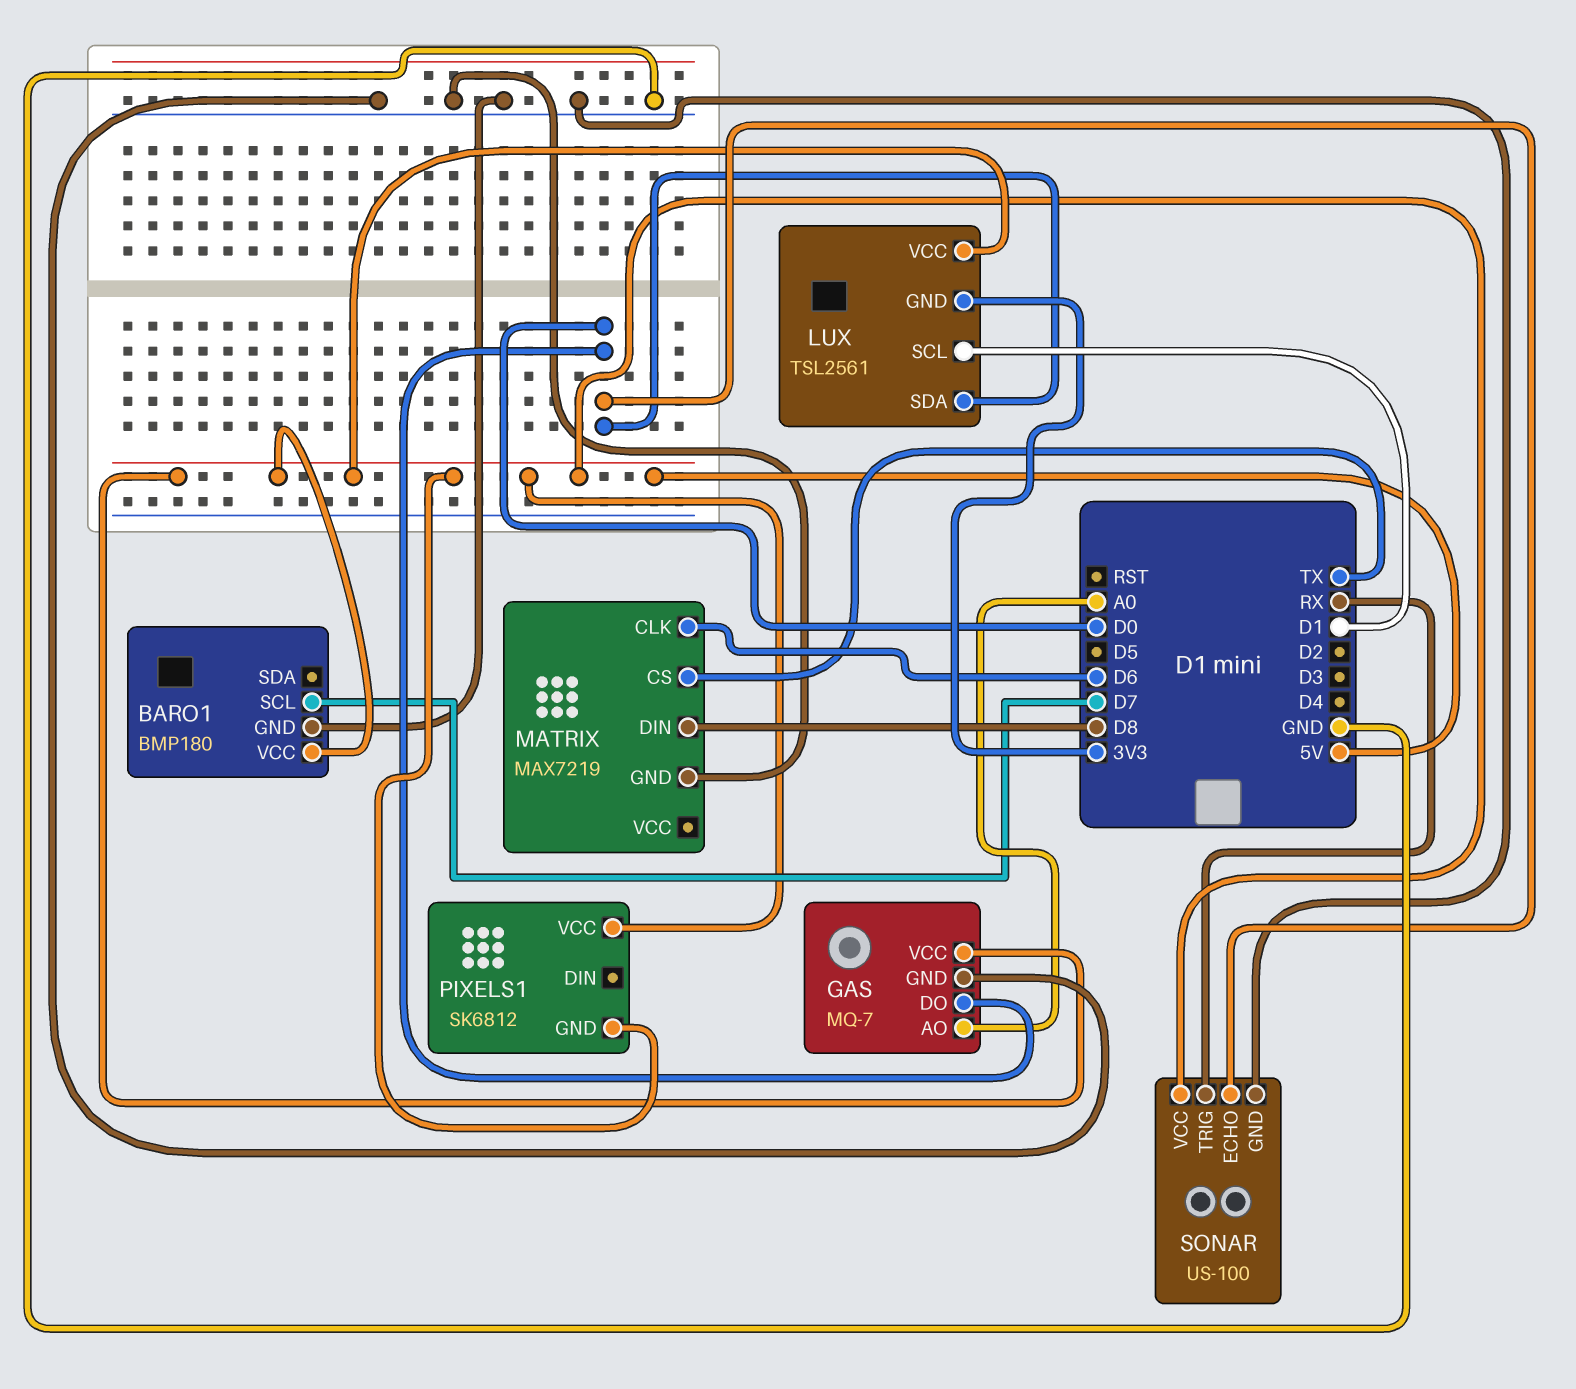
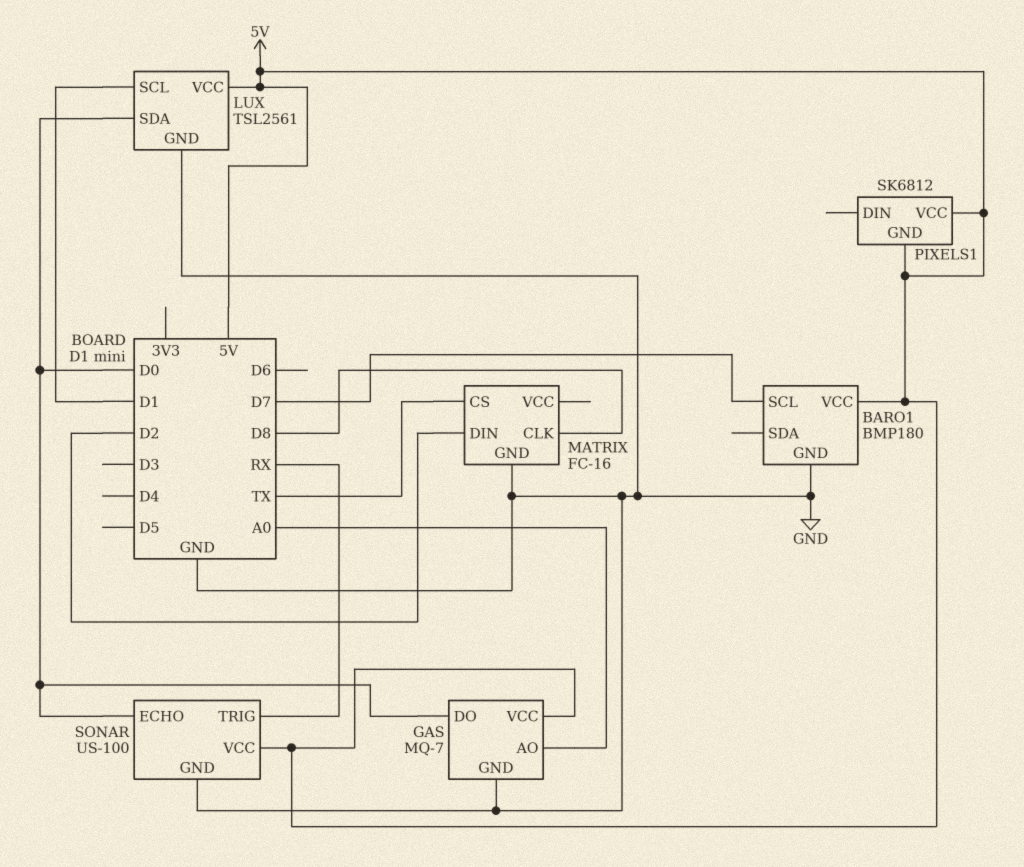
LUX pin GND: 3V3 -> GND
MATRIX: MAX7219 -> FC-16
MATRIX pin CLK: D6 -> D8
MATRIX pin DIN: D8 -> D2

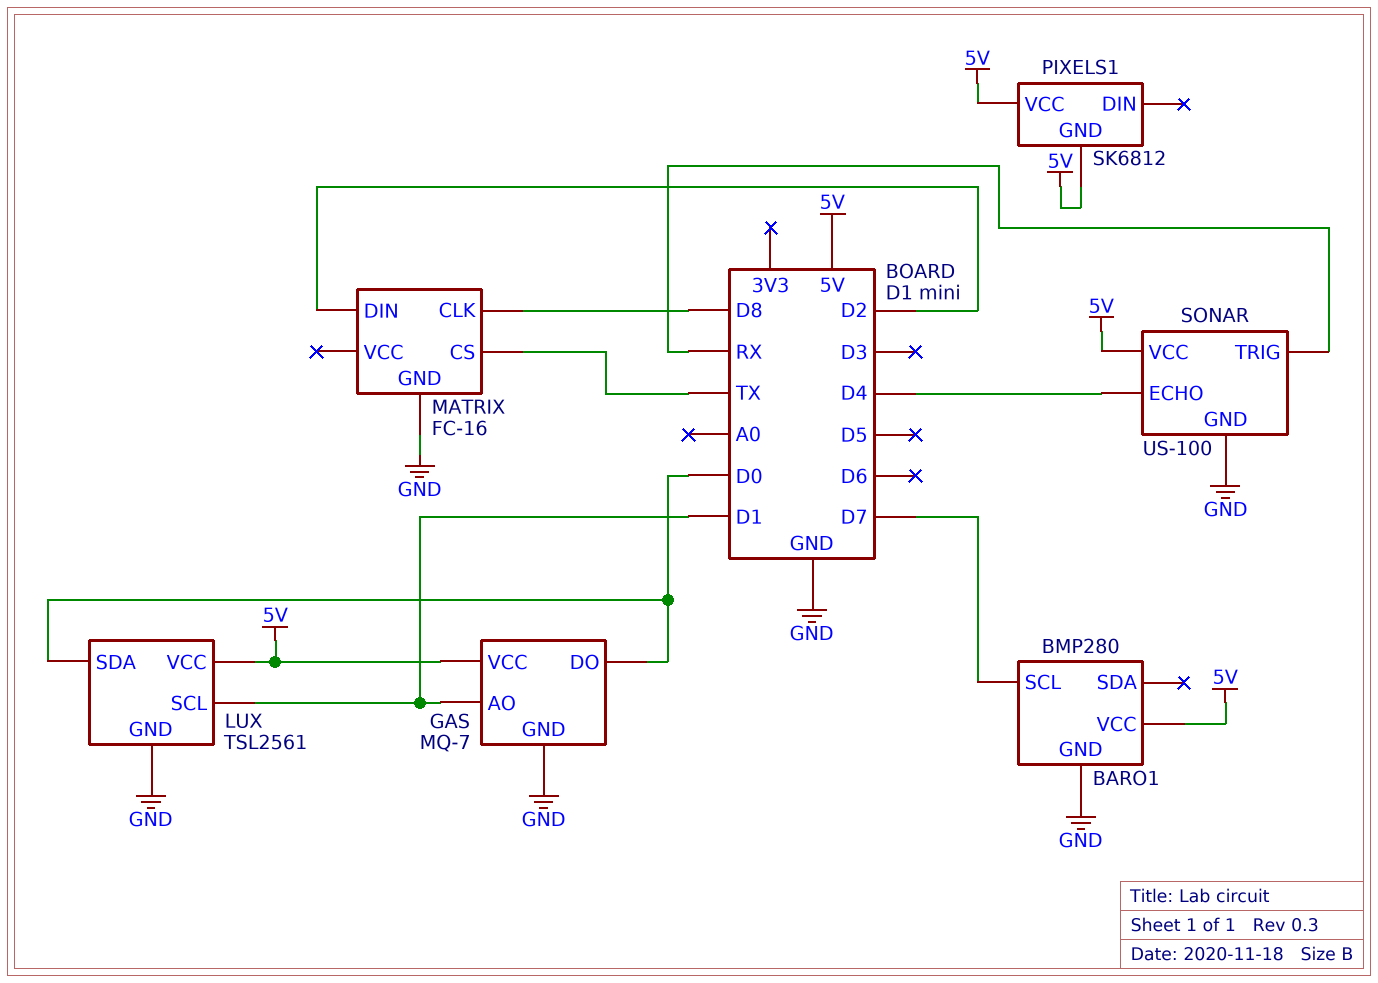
BARO1: BMP180 -> BMP280
GAS pin AO: A0 -> D1
SONAR pin ECHO: D0 -> D4

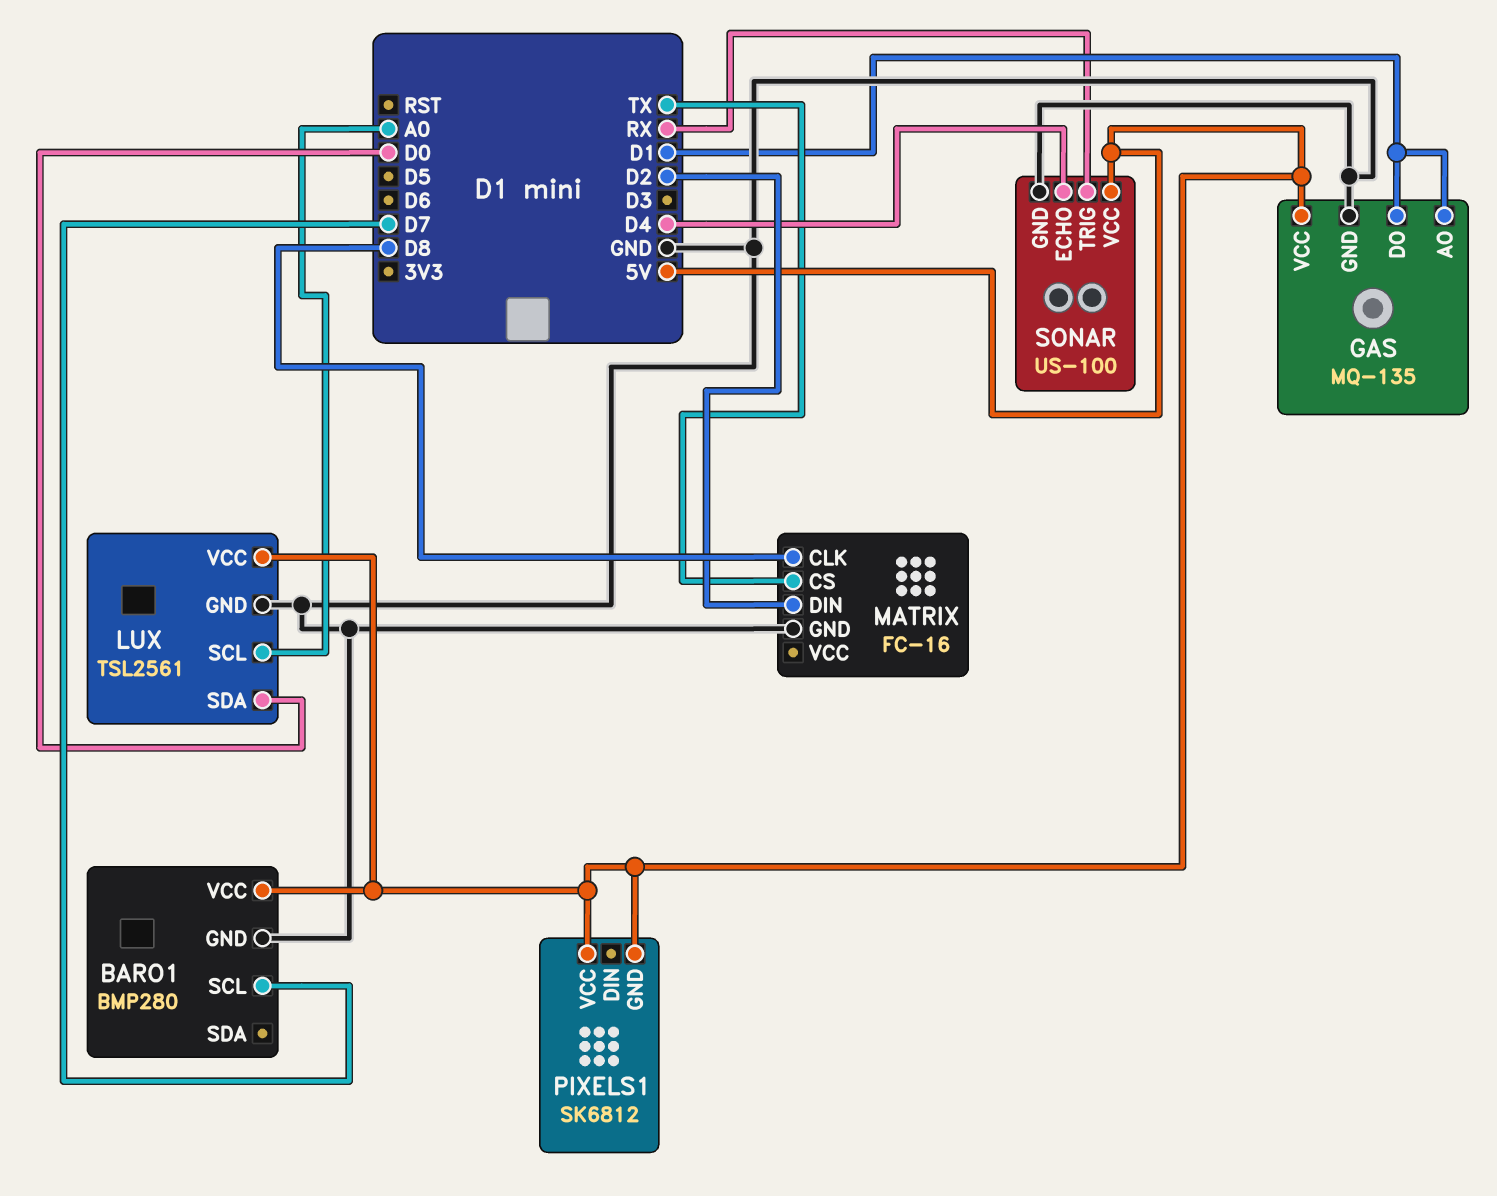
GAS: MQ-7 -> MQ-135
GAS pin DO: D0 -> D1
LUX pin SCL: D1 -> A0

